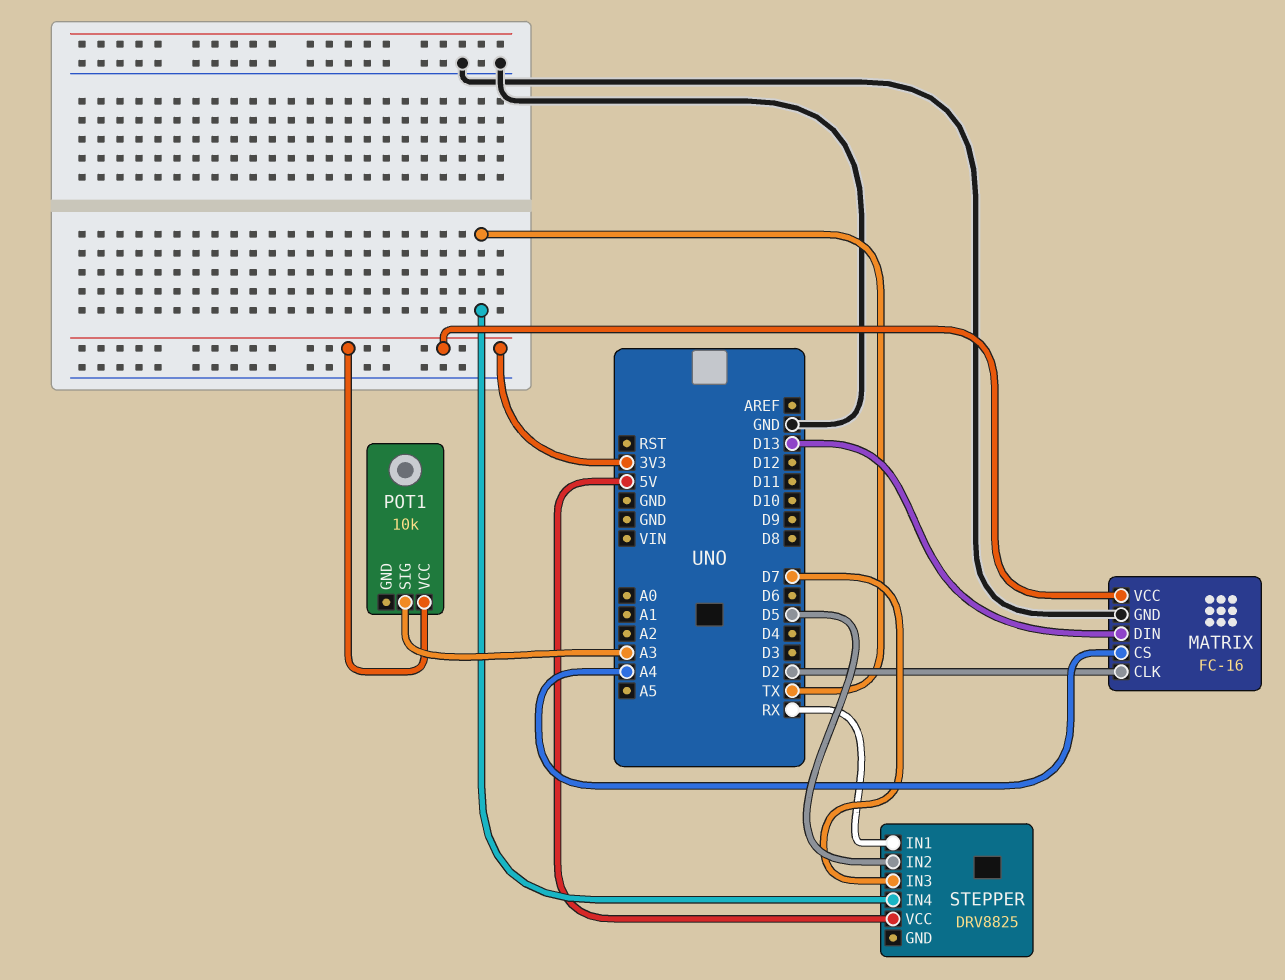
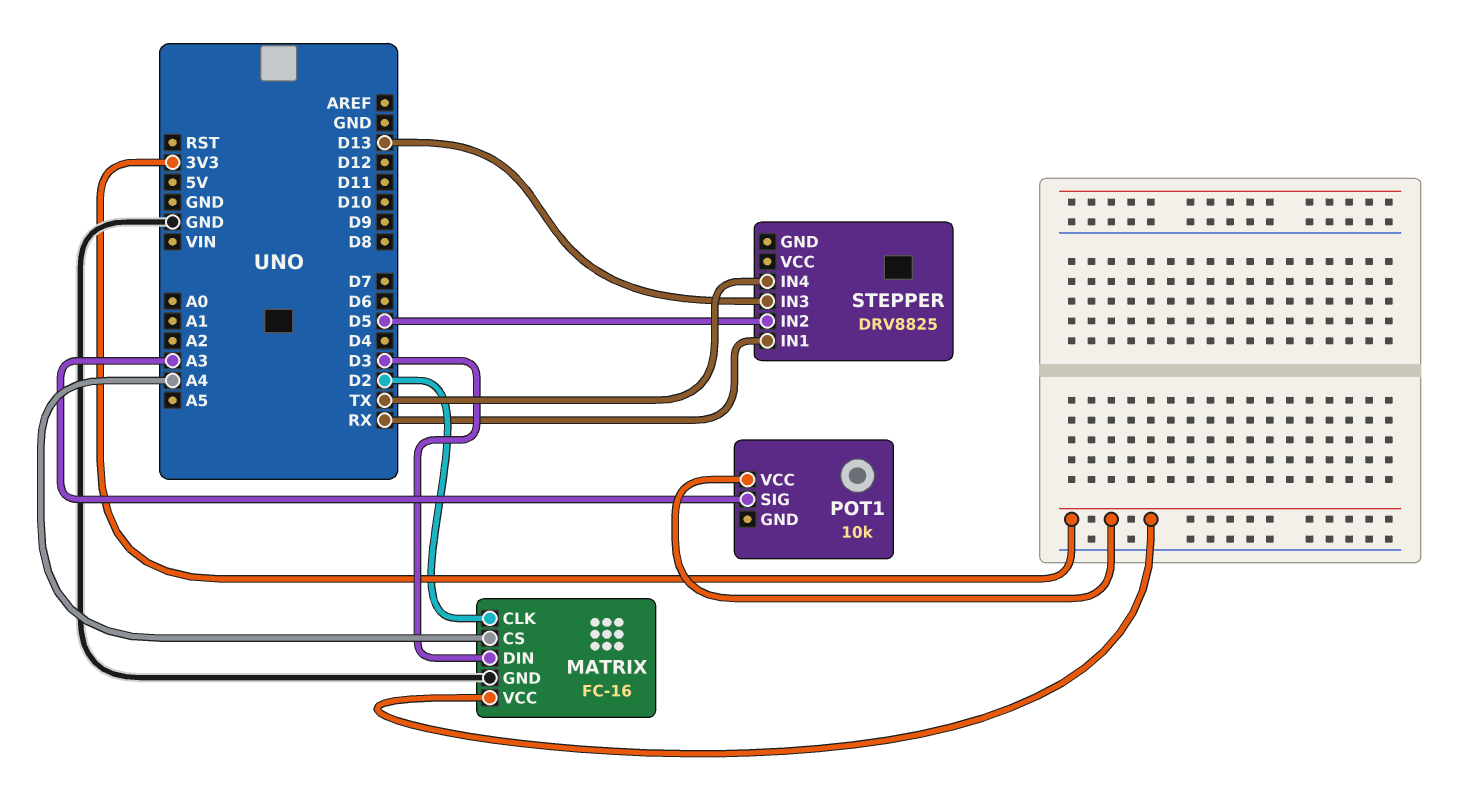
MATRIX pin DIN: D13 -> D3
STEPPER pin IN3: D7 -> D13
STEPPER pin VCC: 5V -> none

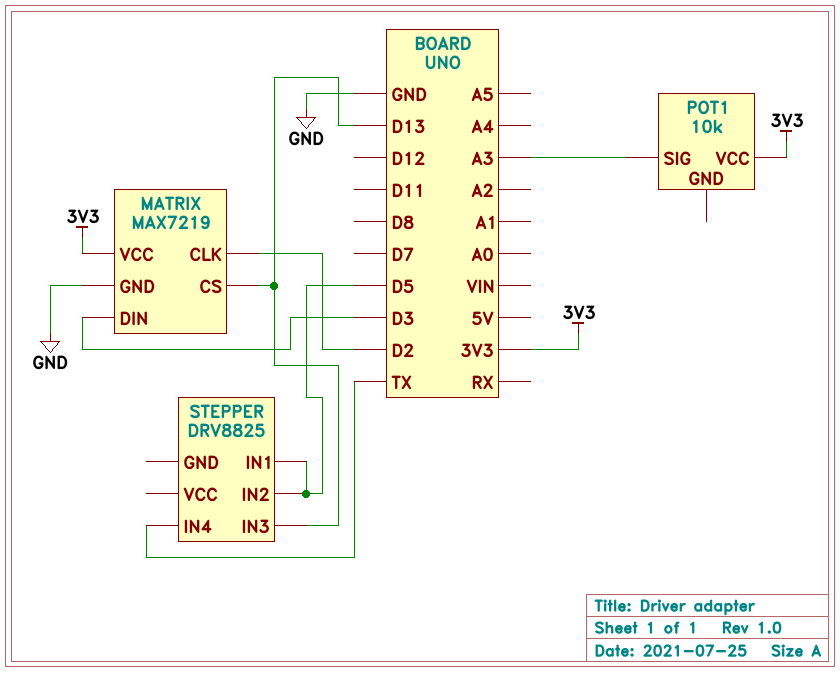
MATRIX: FC-16 -> MAX7219
MATRIX pin CS: A4 -> D13
STEPPER pin IN1: RX -> D5

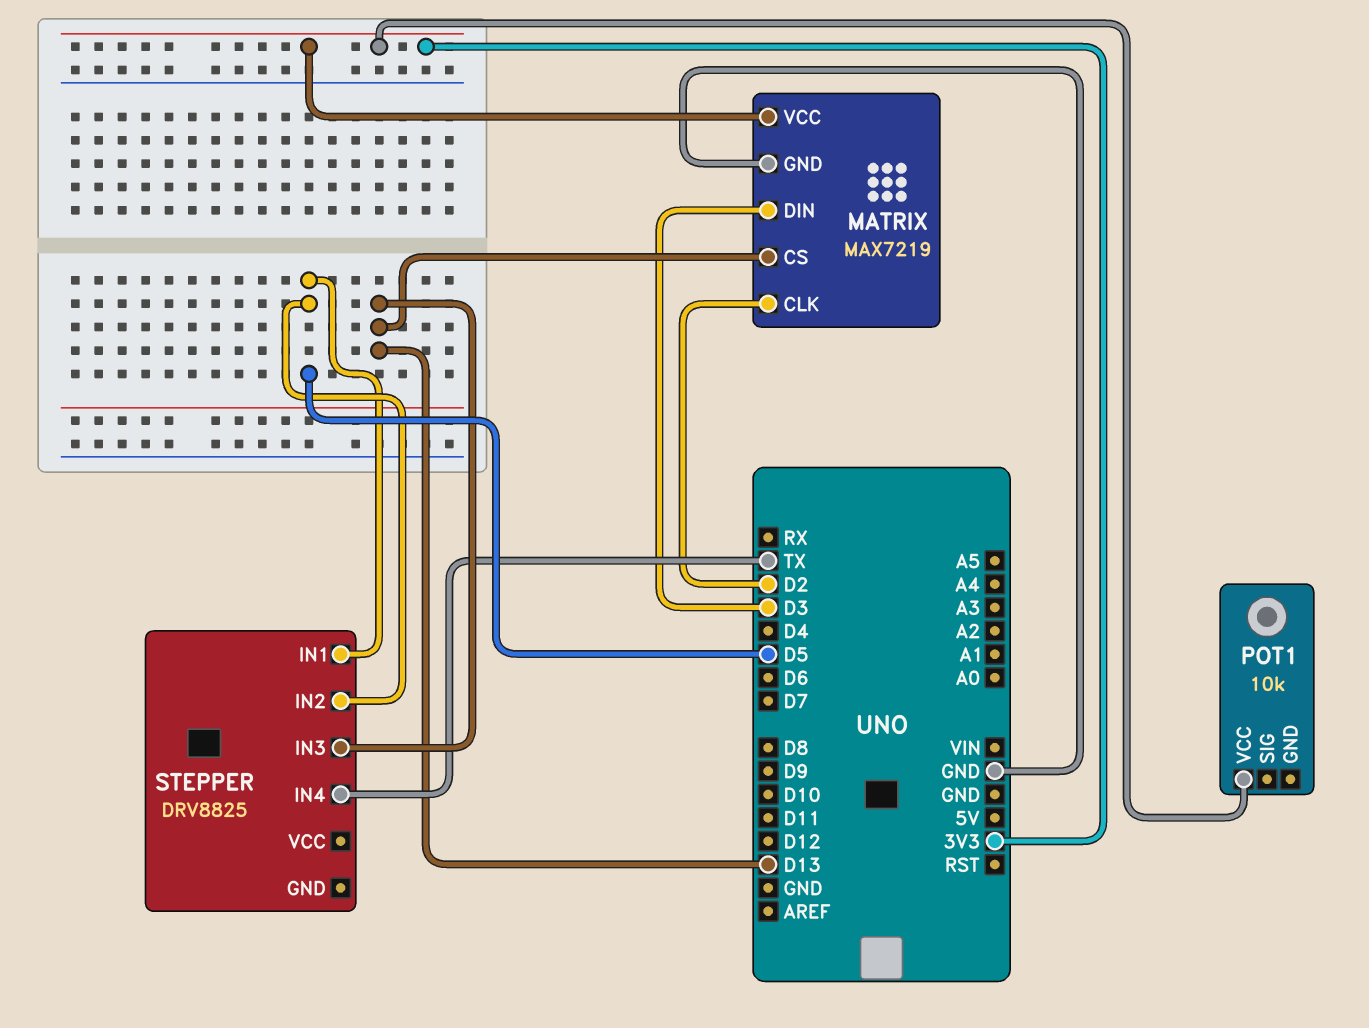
POT1 pin SIG: A3 -> none

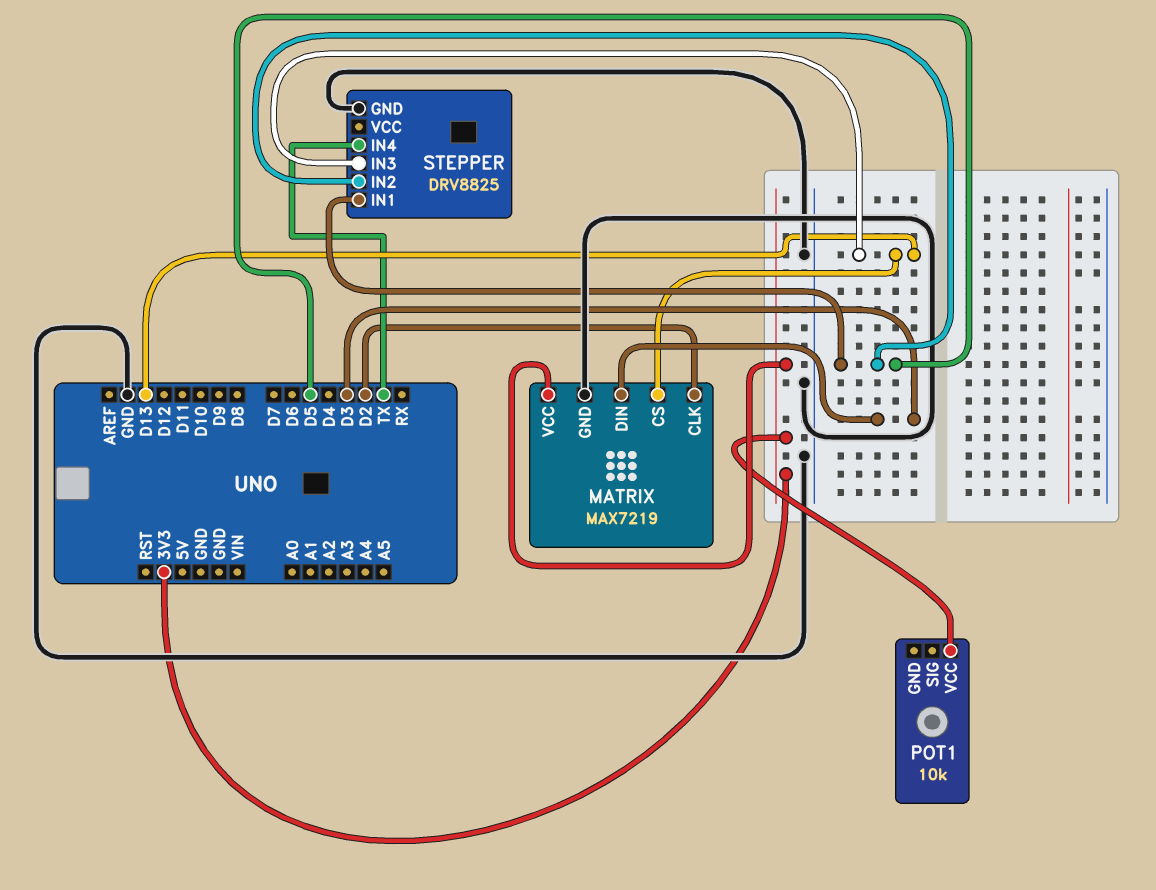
STEPPER pin GND: none -> GND

